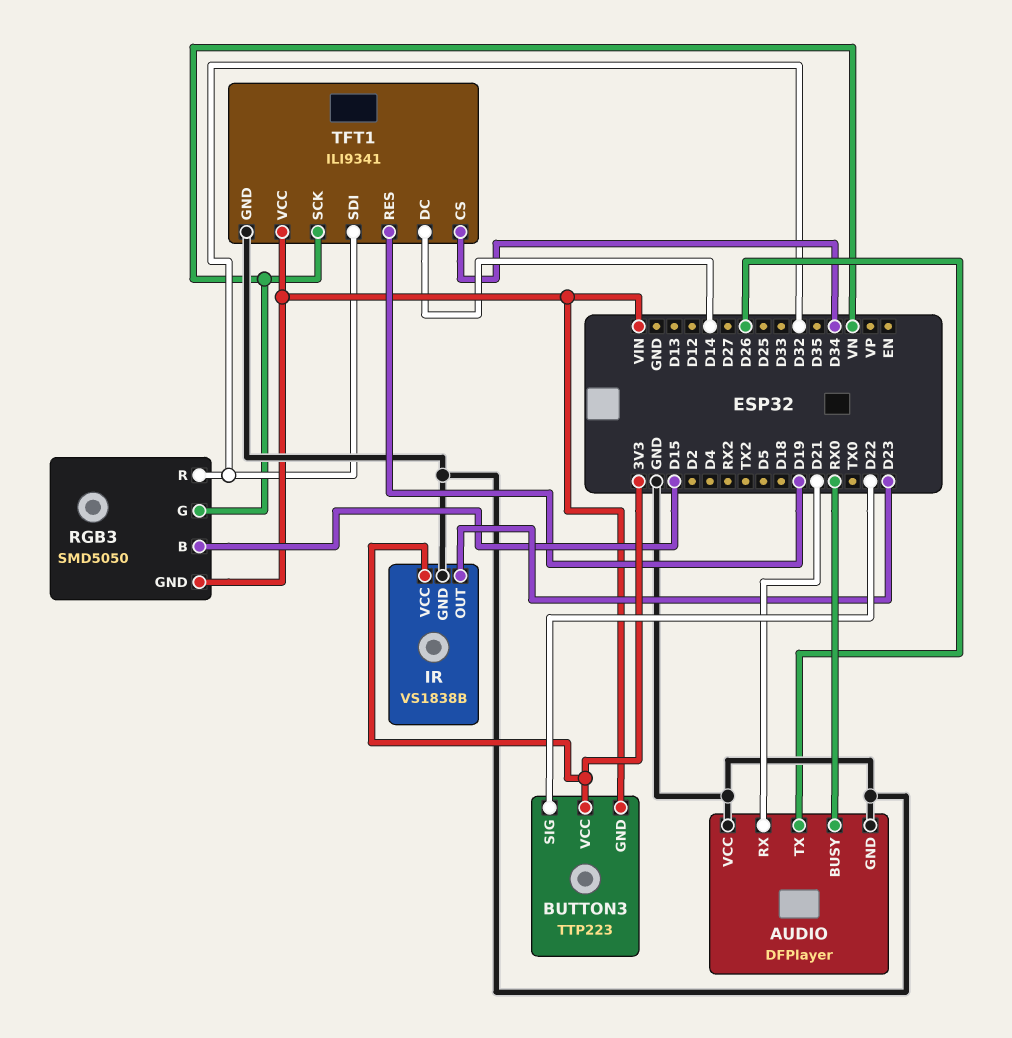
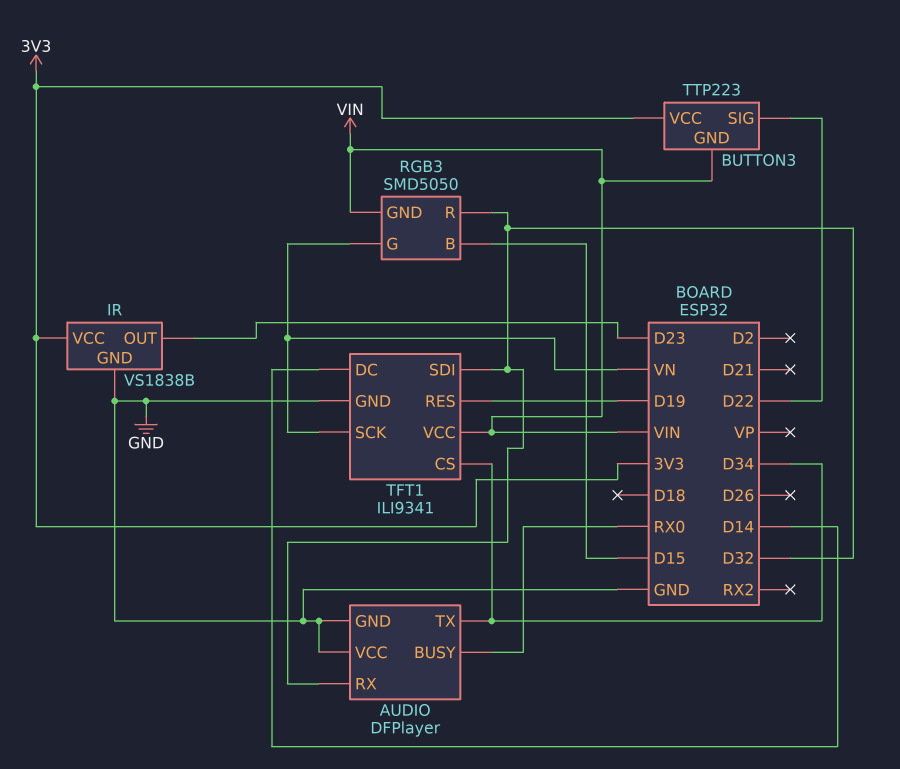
AUDIO pin RX: D21 -> D32
AUDIO pin TX: D26 -> D34

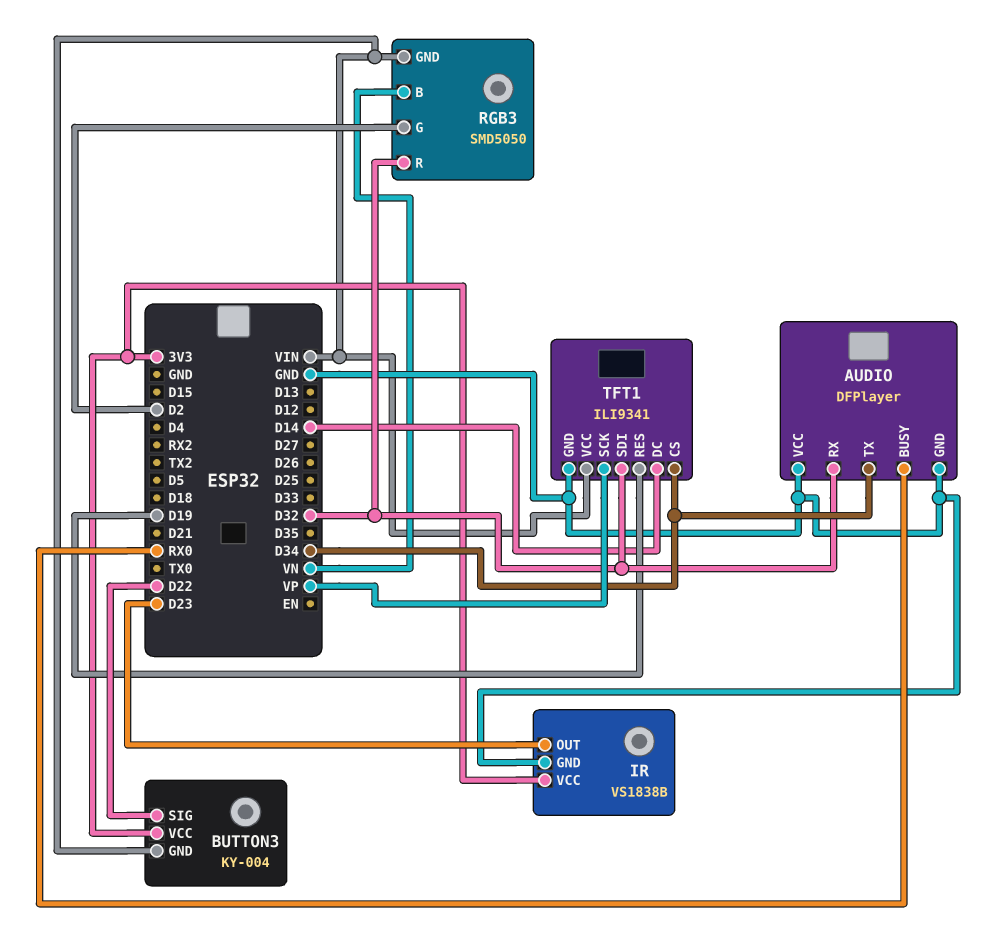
BUTTON3: TTP223 -> KY-004
RGB3 pin B: D15 -> VN
RGB3 pin G: VN -> D2
TFT1 pin SCK: VN -> VP

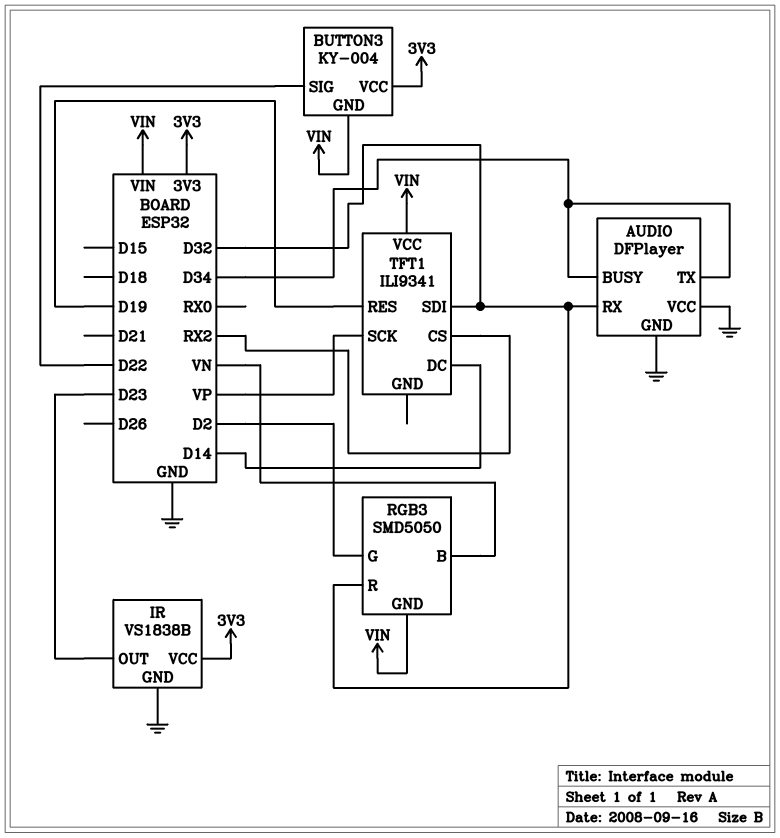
AUDIO pin BUSY: RX0 -> D34
TFT1 pin CS: D34 -> RX2
TFT1 pin GND: GND -> none

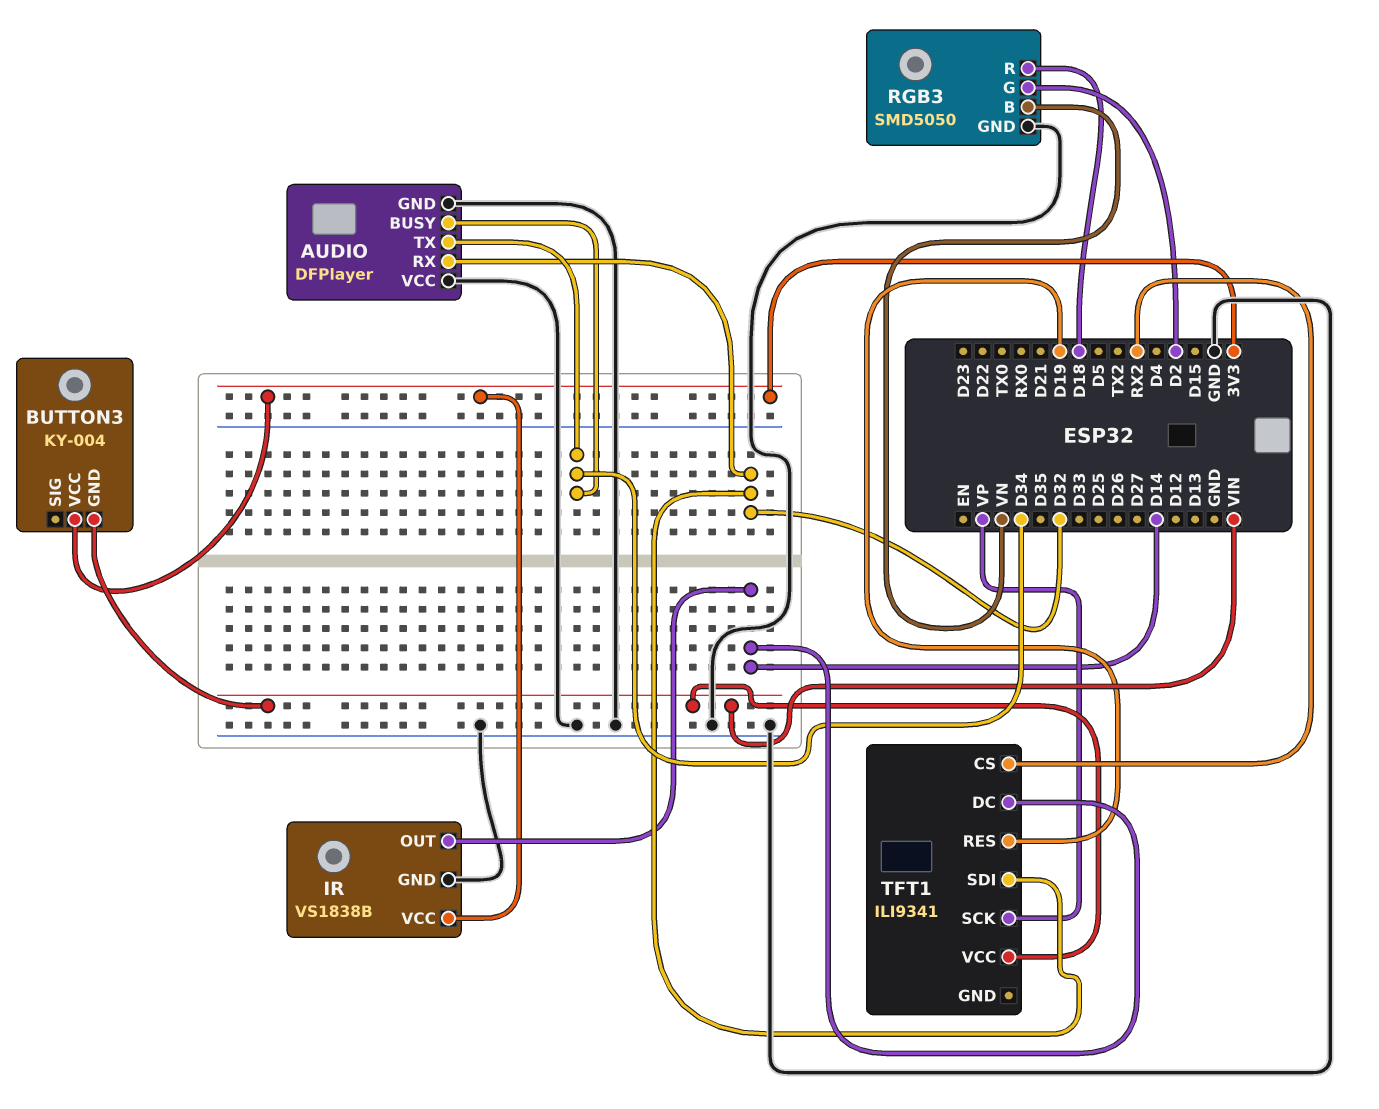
BUTTON3 pin SIG: D22 -> none
IR pin OUT: D23 -> D14
RGB3 pin GND: VIN -> GND
RGB3 pin R: D32 -> D18

